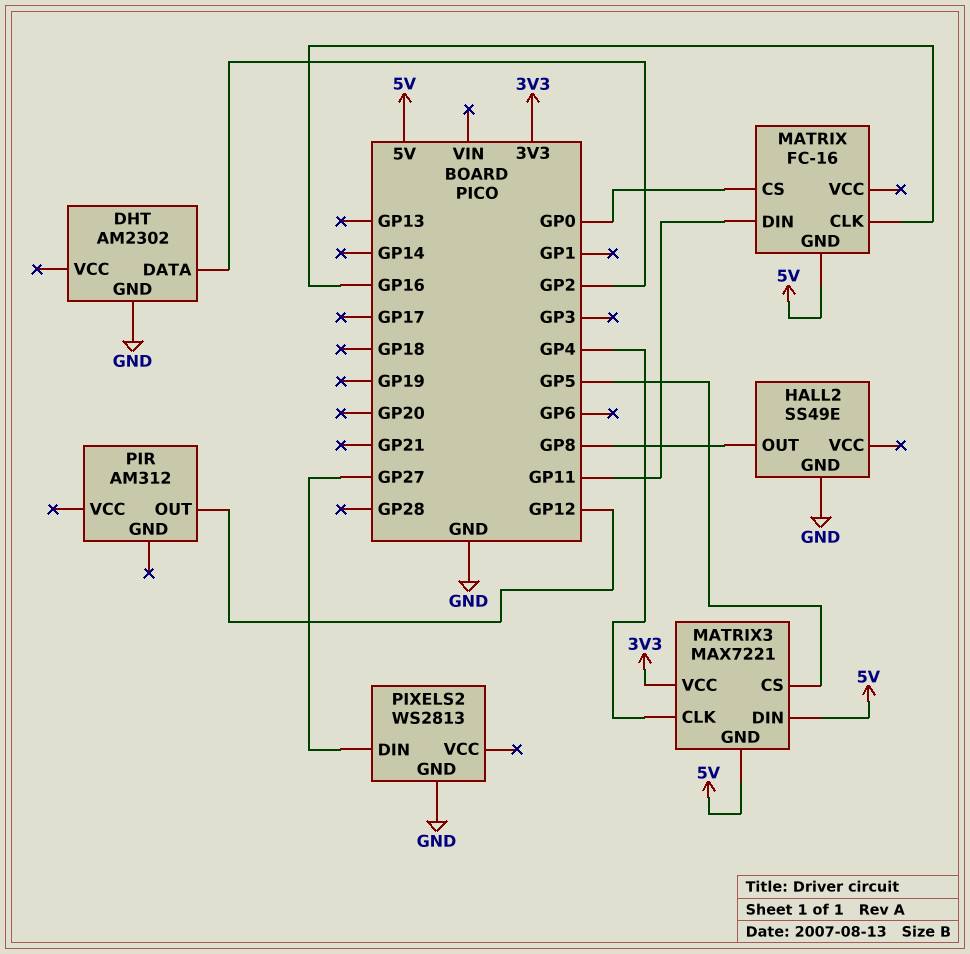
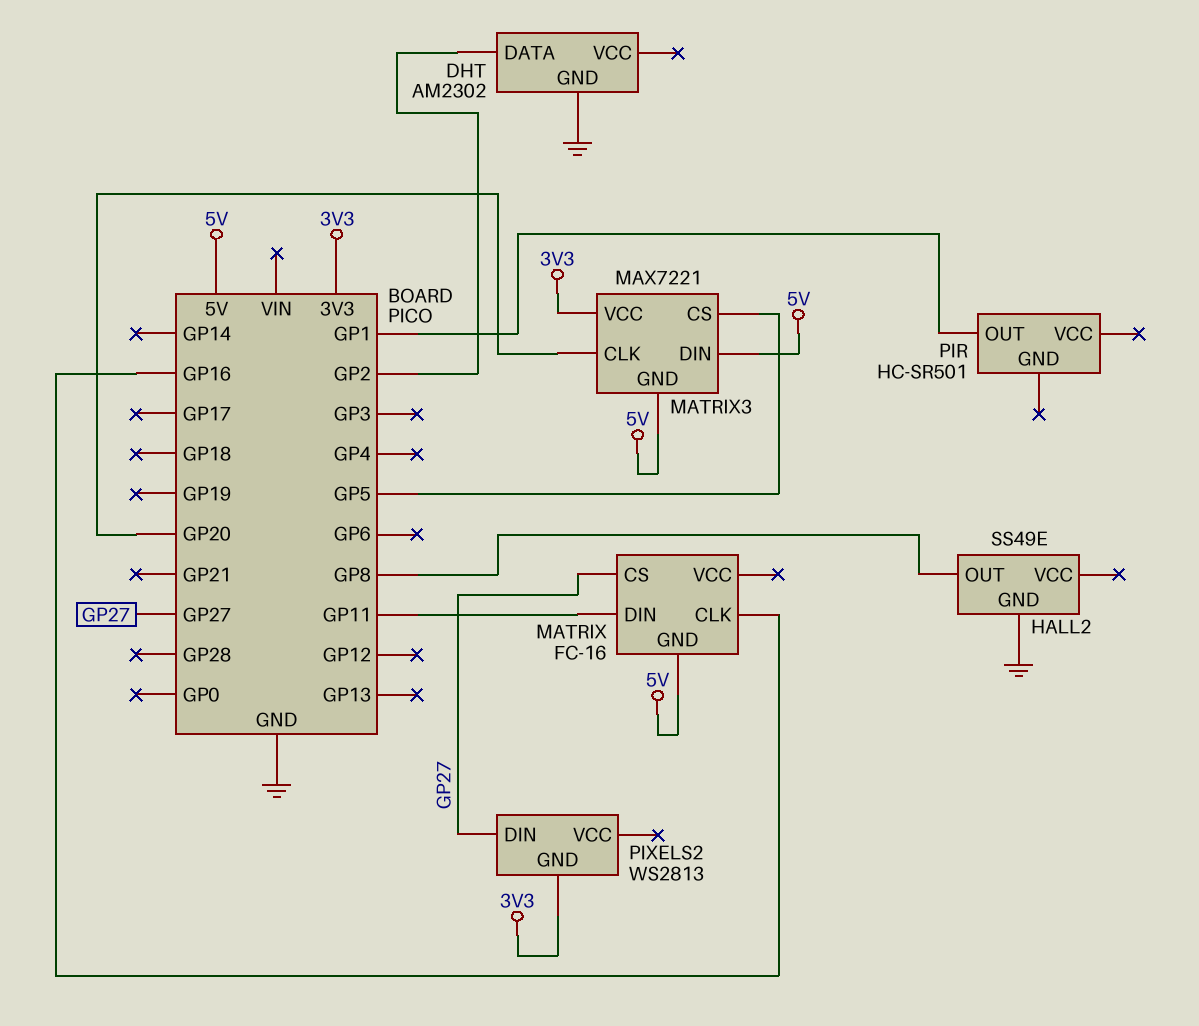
MATRIX pin CS: GP0 -> GP27
MATRIX3 pin CLK: GP4 -> GP20
PIR: AM312 -> HC-SR501
PIR pin OUT: GP12 -> GP1
PIXELS2 pin GND: GND -> 3V3

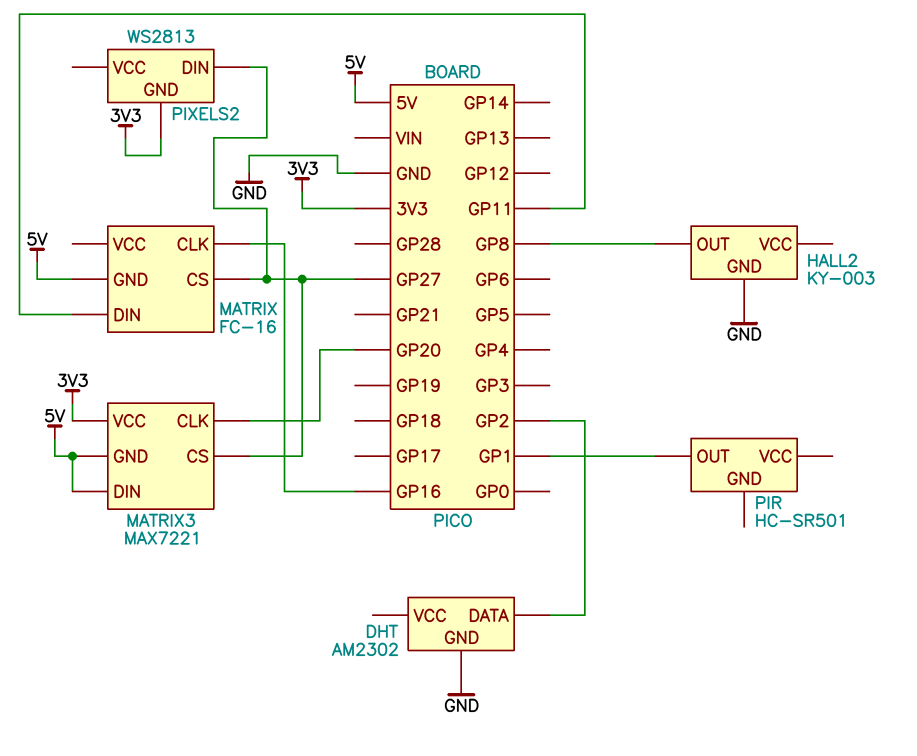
HALL2: SS49E -> KY-003
MATRIX3 pin CS: GP5 -> GP27

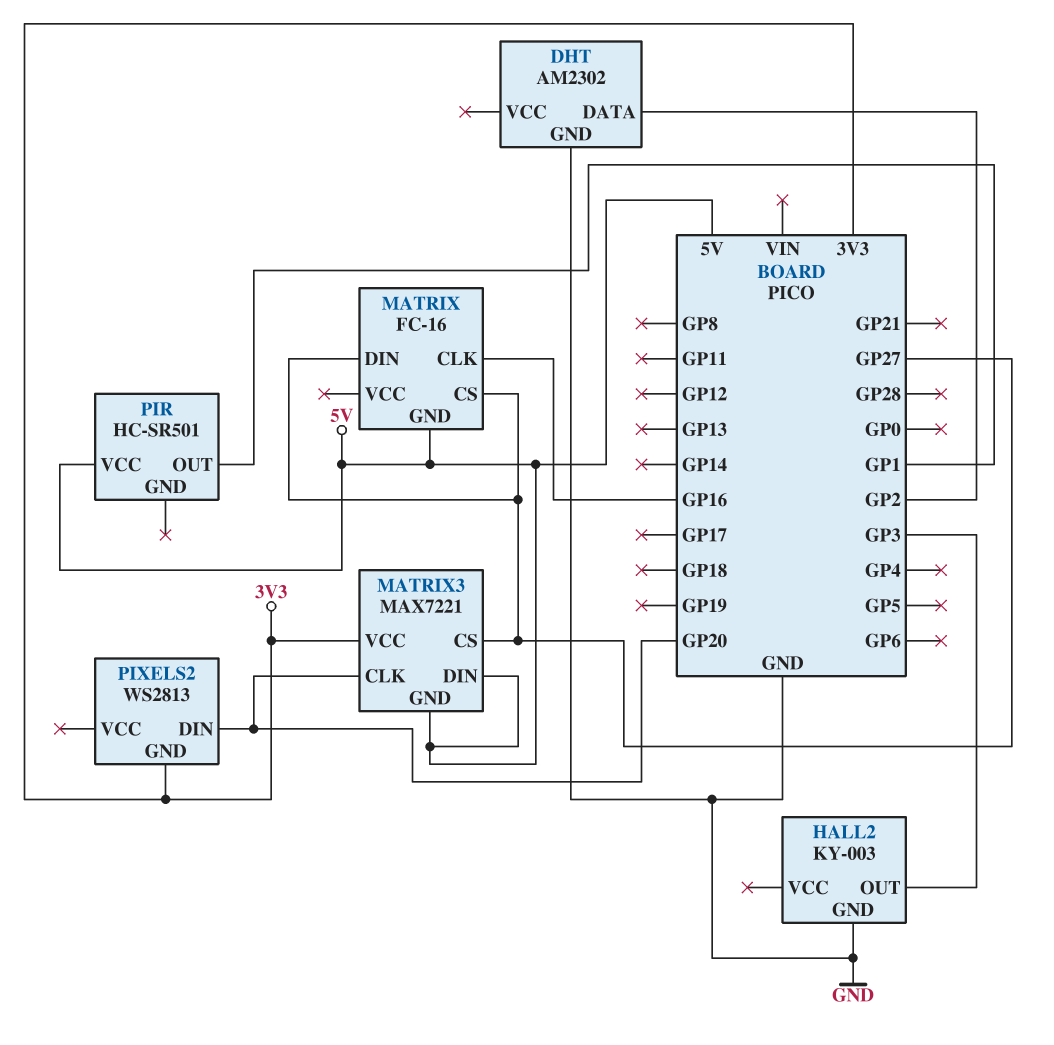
HALL2 pin OUT: GP8 -> GP3
MATRIX pin DIN: GP11 -> GP27
PIR pin VCC: none -> 5V
PIXELS2 pin DIN: GP27 -> GP20

